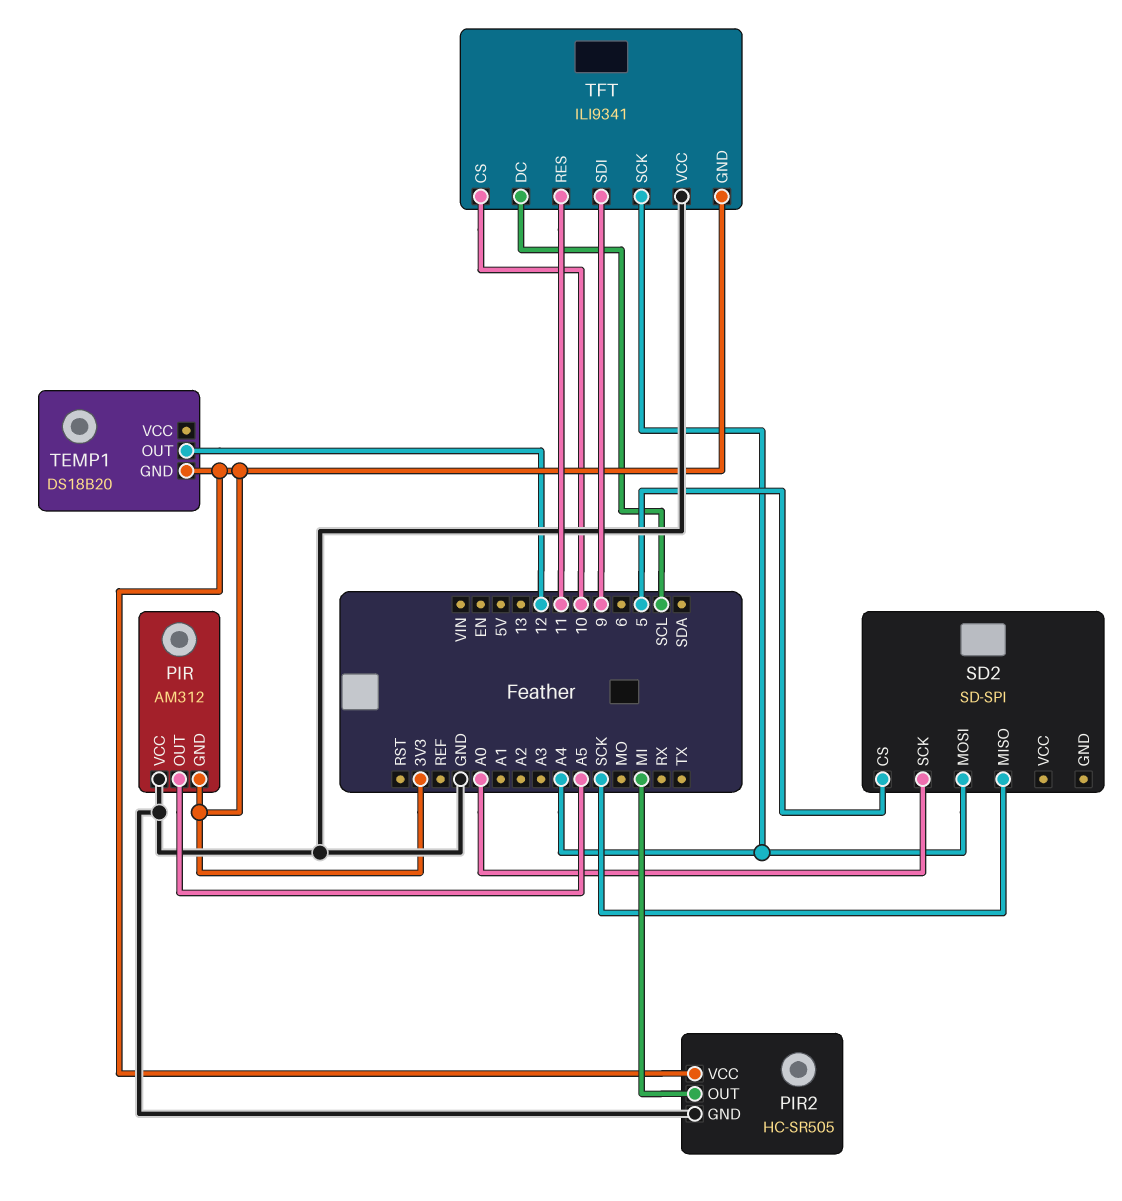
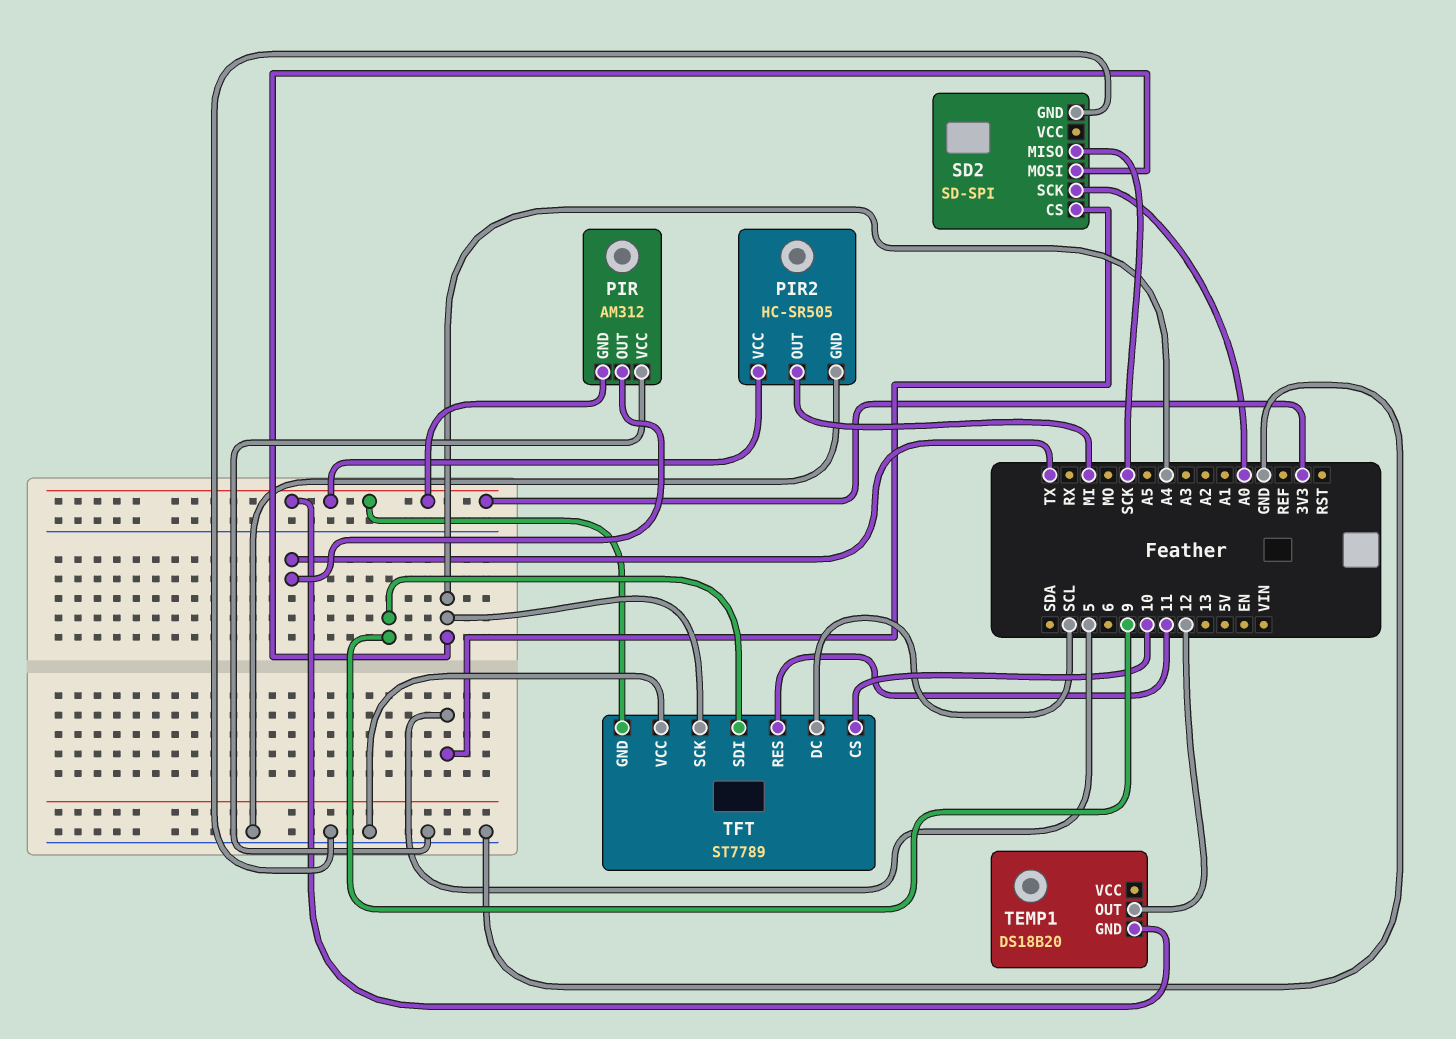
PIR pin OUT: A5 -> TX
SD2 pin GND: none -> GND
TFT: ILI9341 -> ST7789

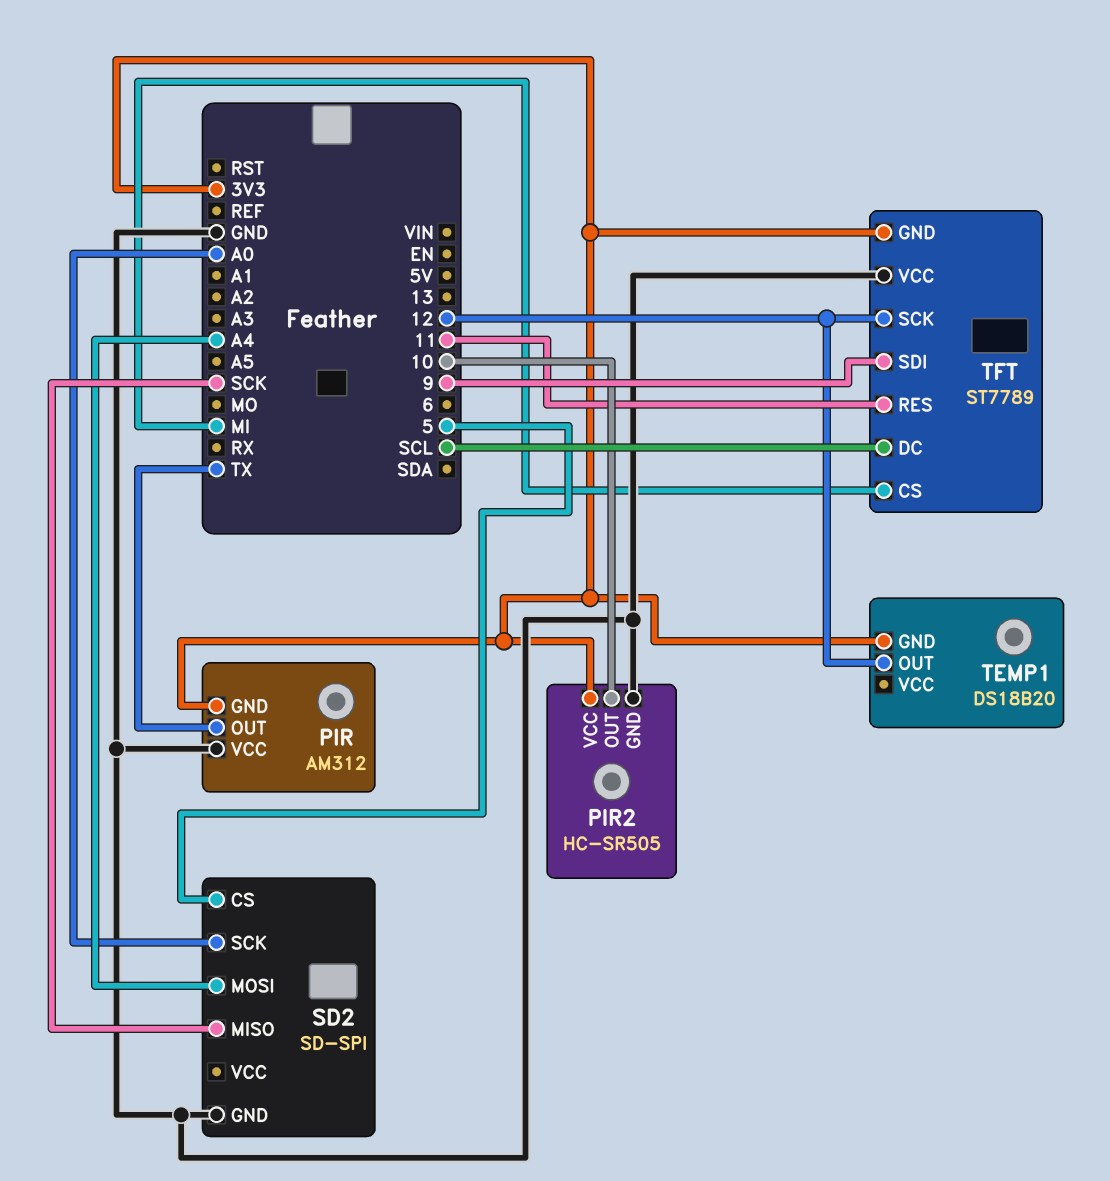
PIR2 pin OUT: MI -> 10
TFT pin CS: 10 -> MI
TFT pin SCK: A4 -> 12

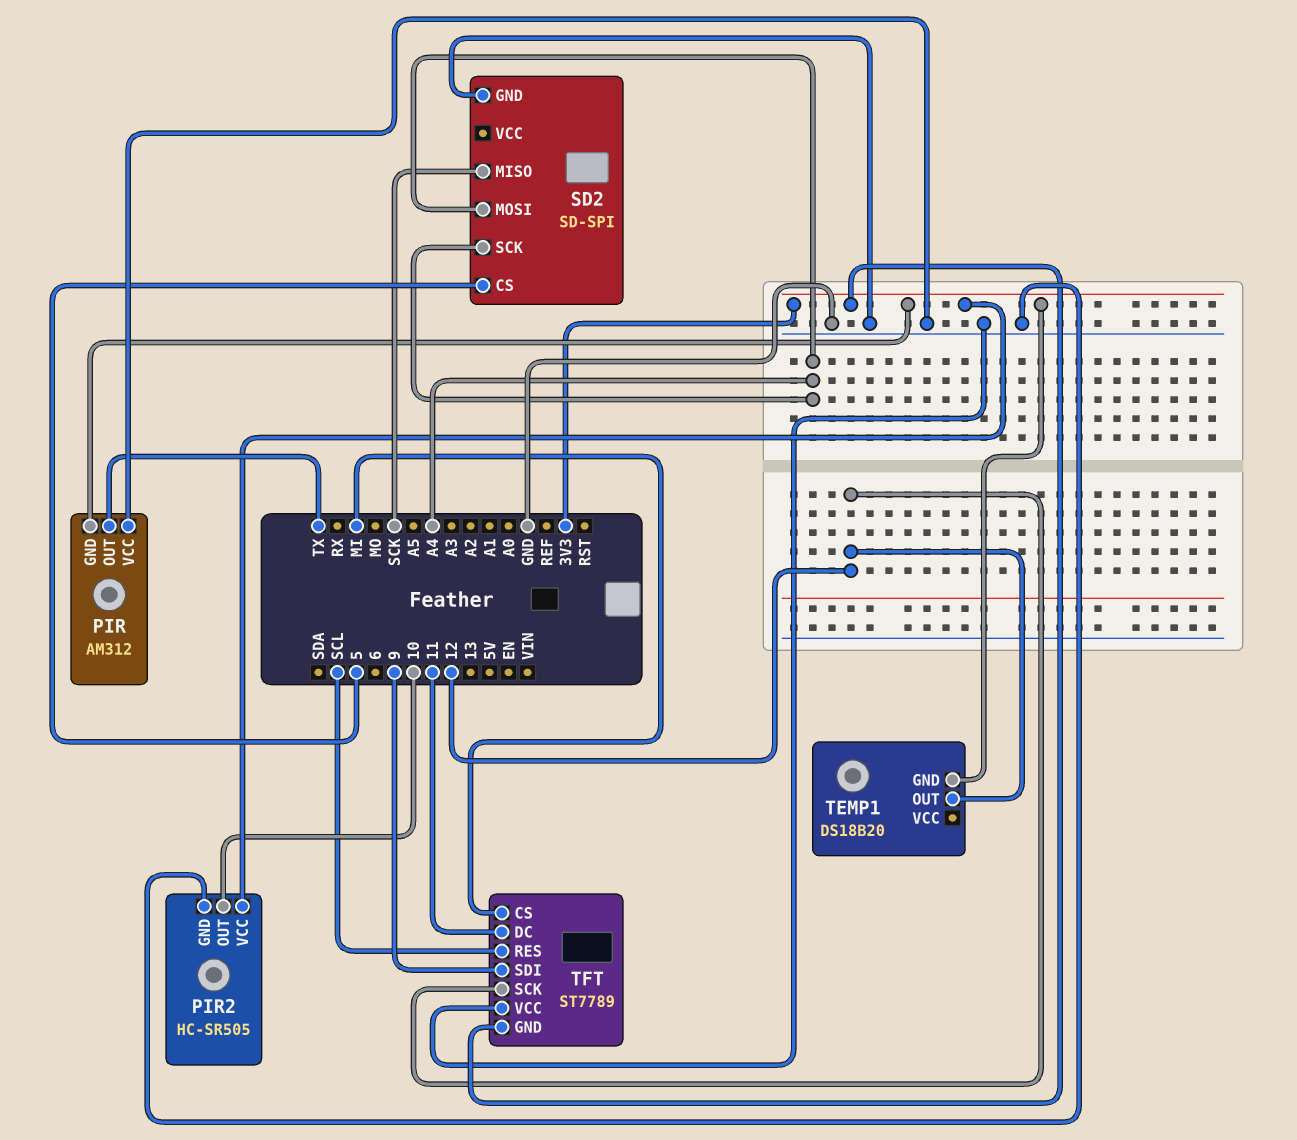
SD2 pin SCK: A0 -> A4
TFT pin DC: SCL -> 11
TFT pin RES: 11 -> SCL

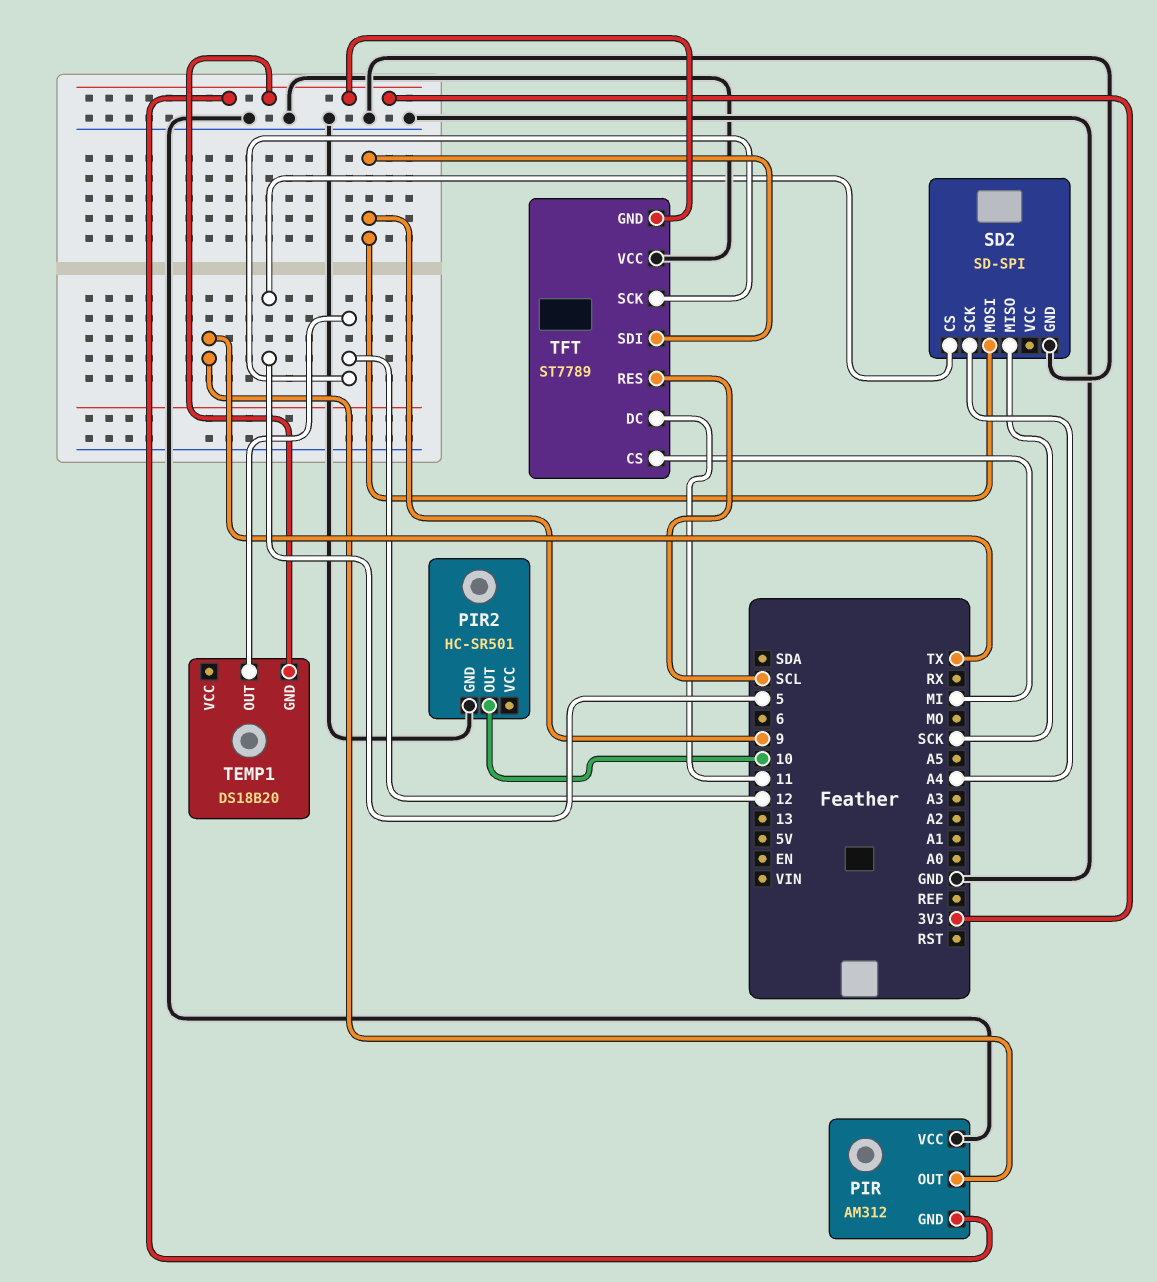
PIR2: HC-SR505 -> HC-SR501
PIR2 pin VCC: 3V3 -> none
SD2 pin MOSI: A4 -> 9

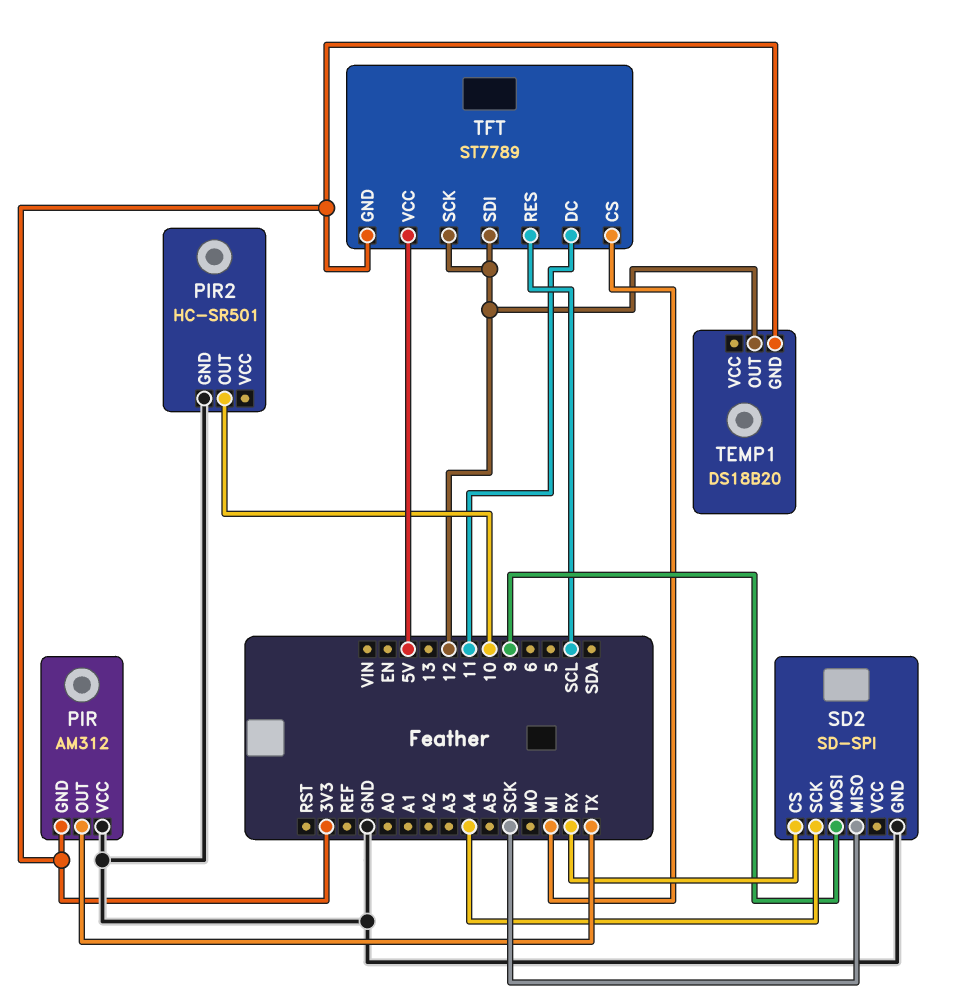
SD2 pin CS: 5 -> RX
TFT pin SDI: 9 -> 12
TFT pin VCC: GND -> 5V

